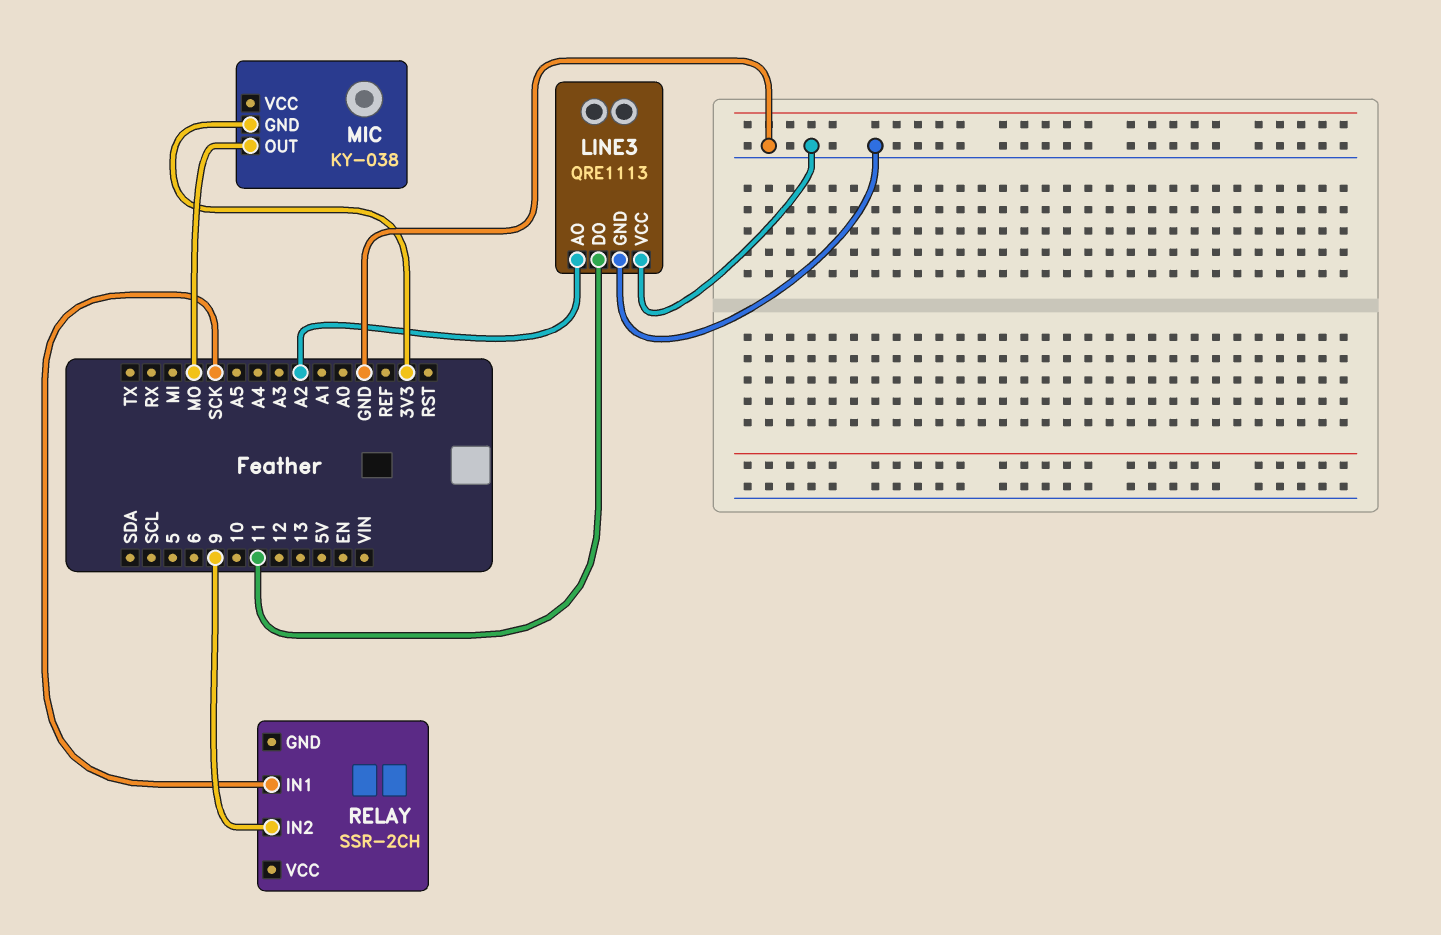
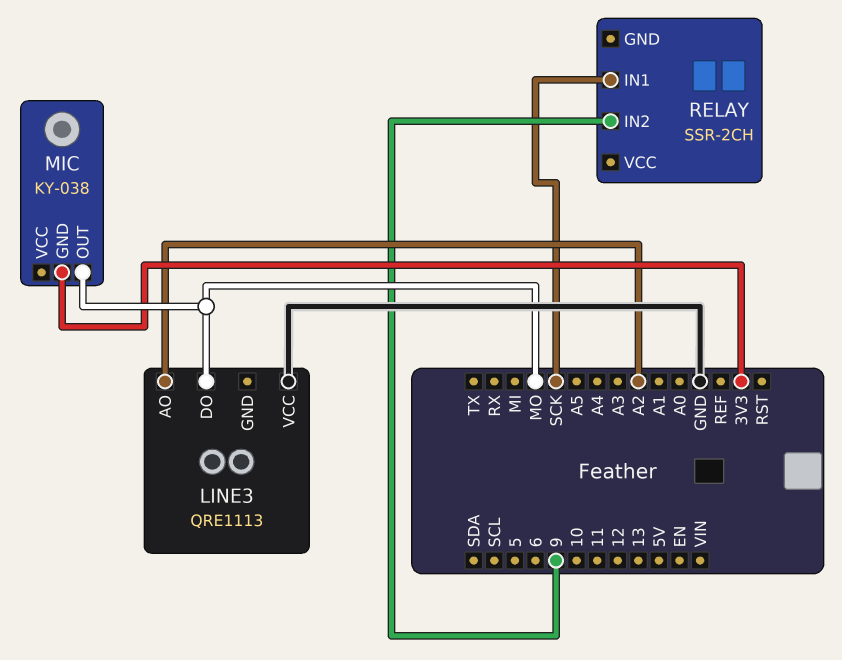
LINE3 pin DO: 11 -> MO
LINE3 pin GND: GND -> none

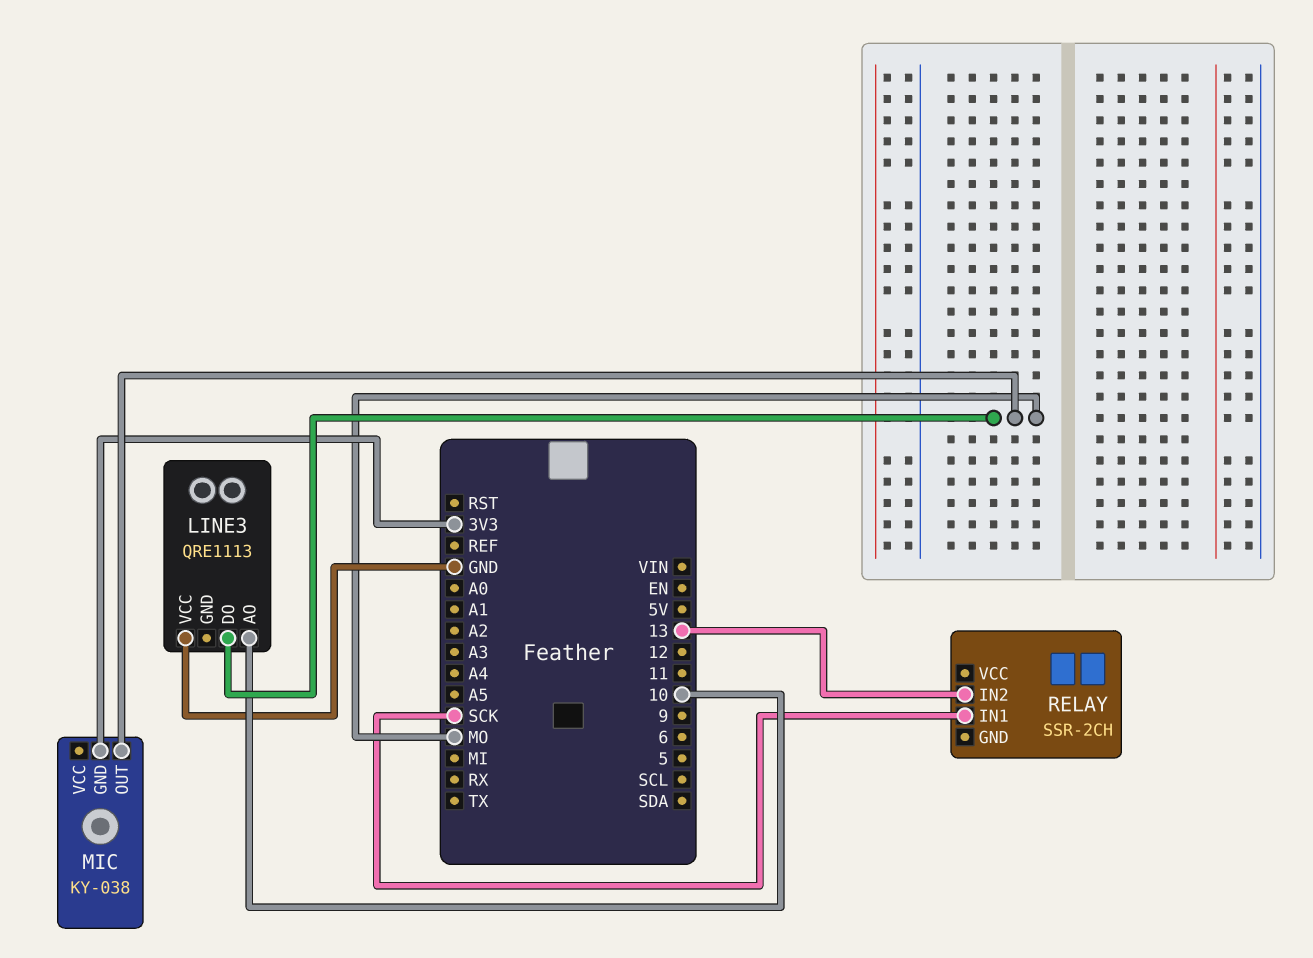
LINE3 pin AO: A2 -> 10
RELAY pin IN2: 9 -> 13

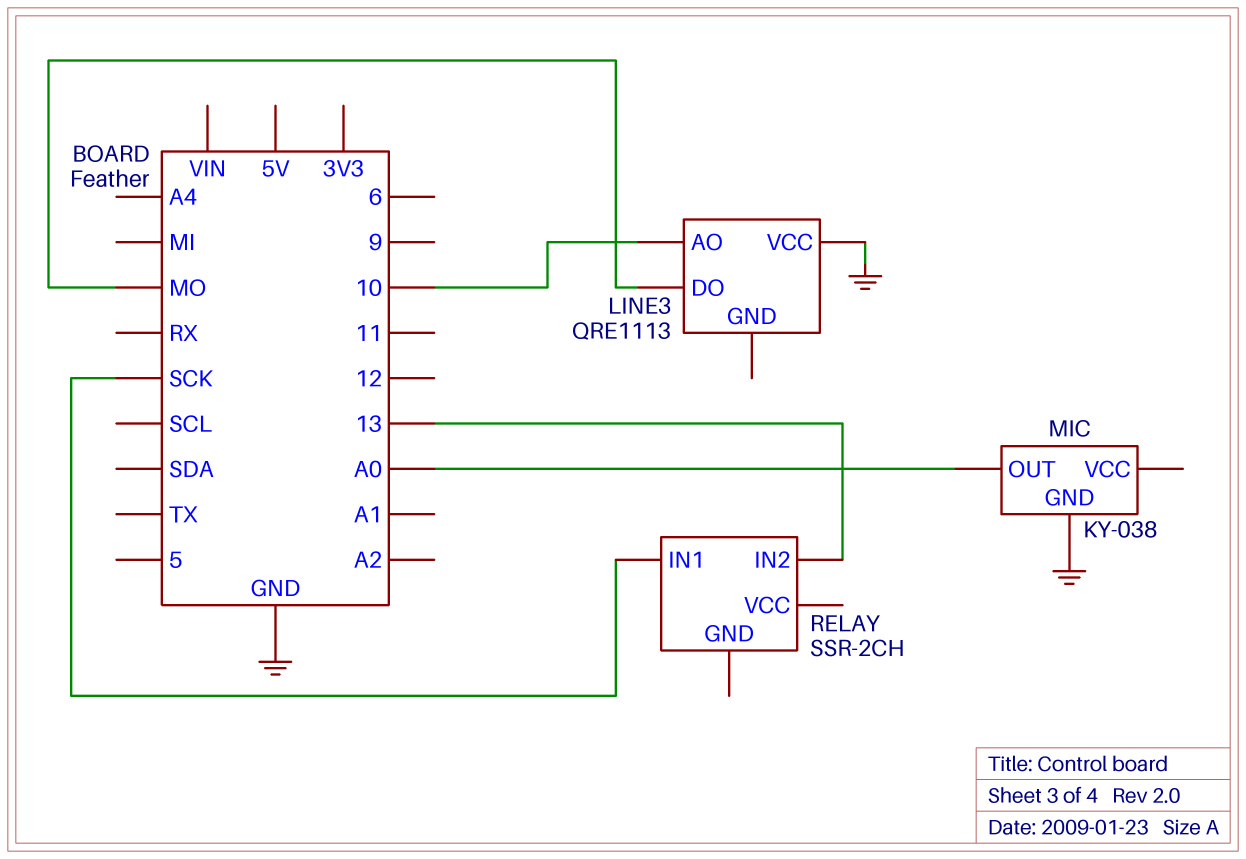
MIC pin GND: 3V3 -> GND
MIC pin OUT: MO -> A0

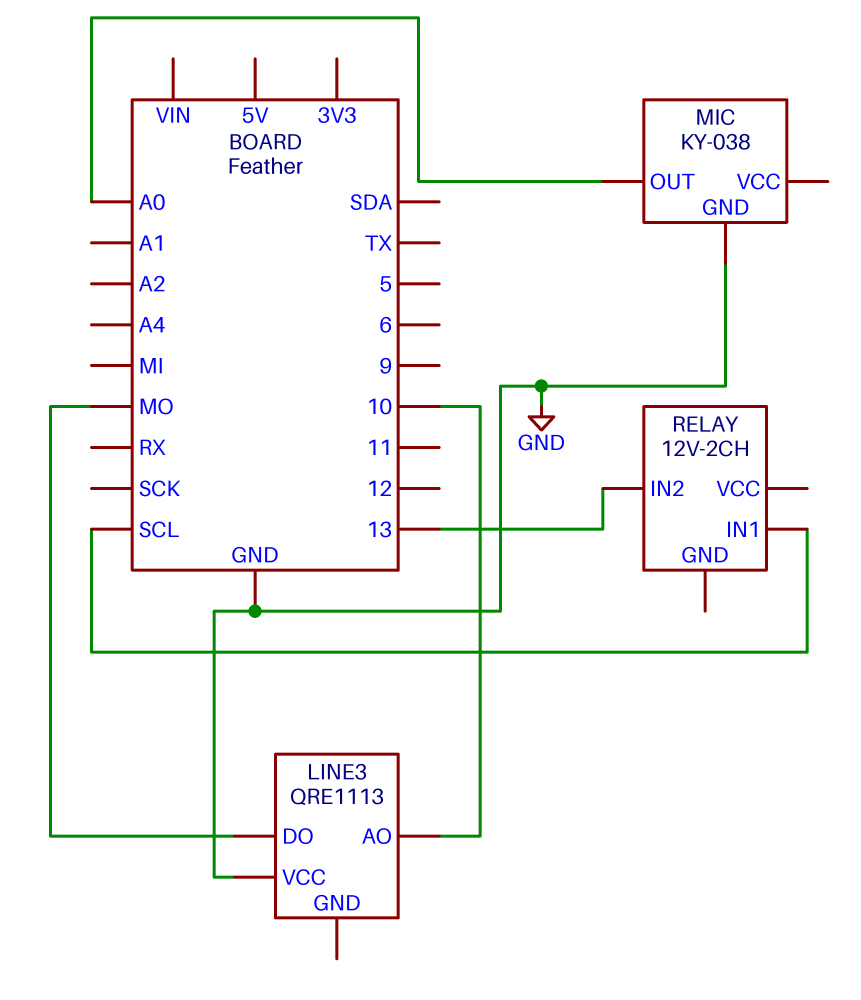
RELAY: SSR-2CH -> 12V-2CH
RELAY pin IN1: SCK -> SCL

